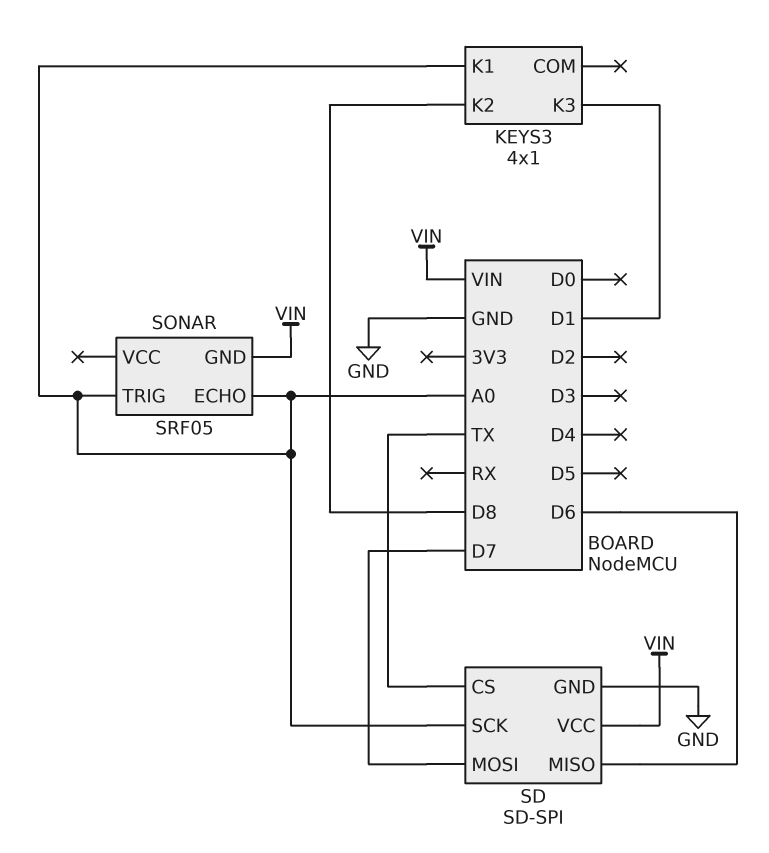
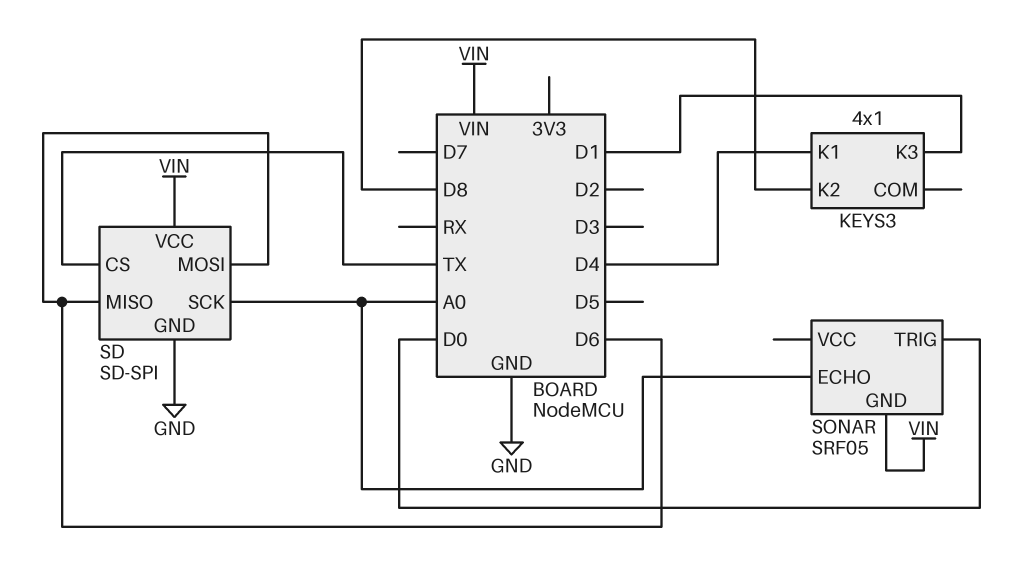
KEYS3 pin K1: A0 -> D4
SD pin MOSI: D7 -> D6
SONAR pin TRIG: A0 -> D0

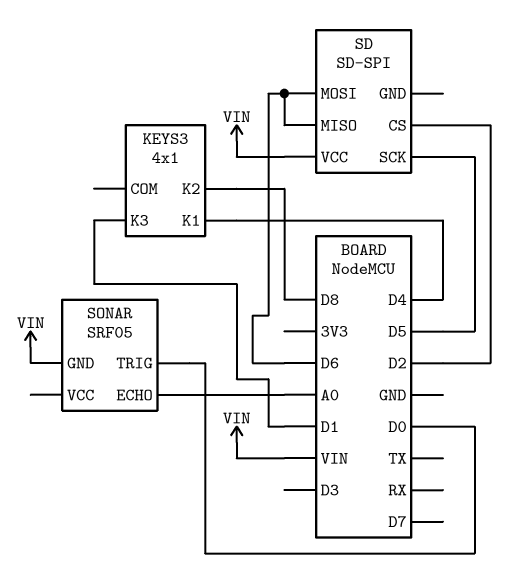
SD pin CS: TX -> D2
SD pin GND: GND -> none
SD pin SCK: A0 -> D5

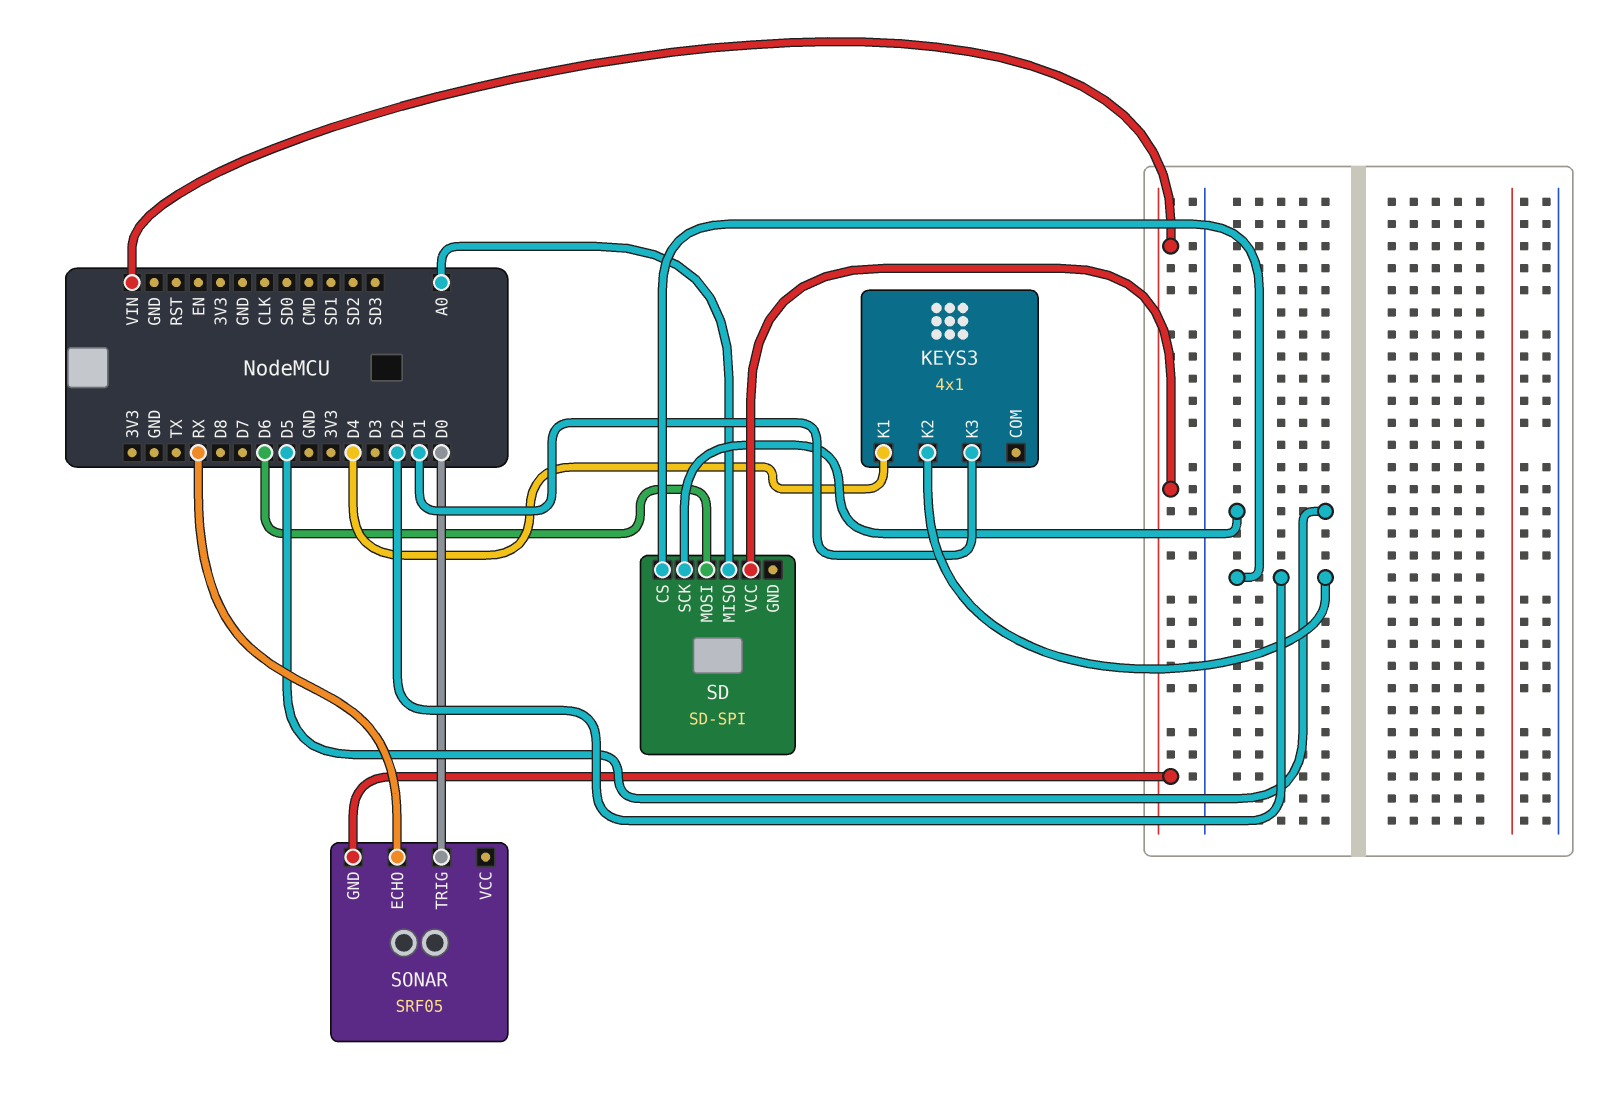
KEYS3 pin K2: D8 -> D2
SD pin MISO: D6 -> A0
SONAR pin ECHO: A0 -> RX

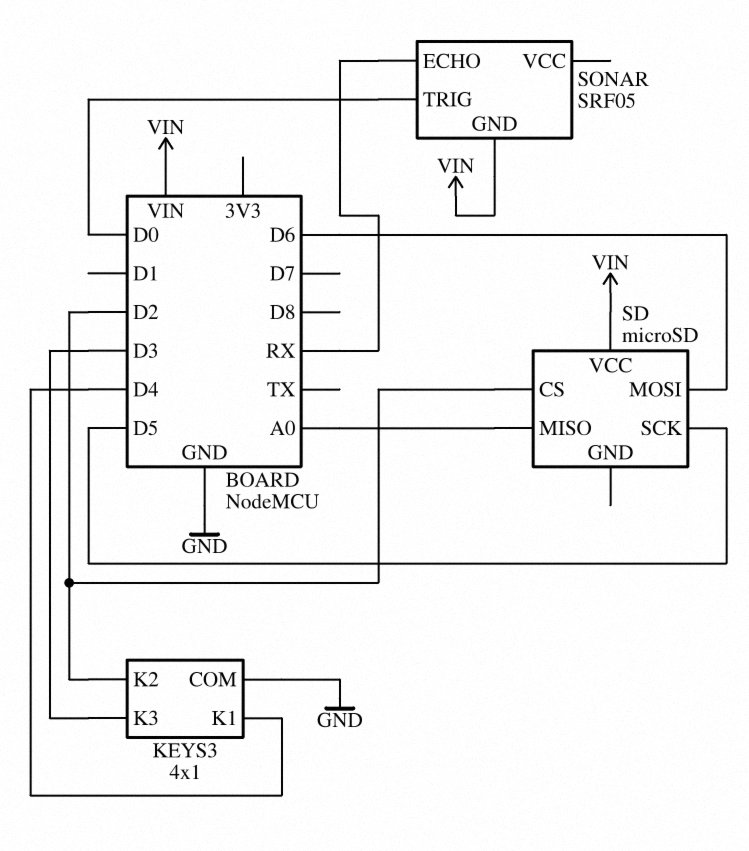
KEYS3 pin COM: none -> GND
KEYS3 pin K3: D1 -> D3
SD: SD-SPI -> microSD

